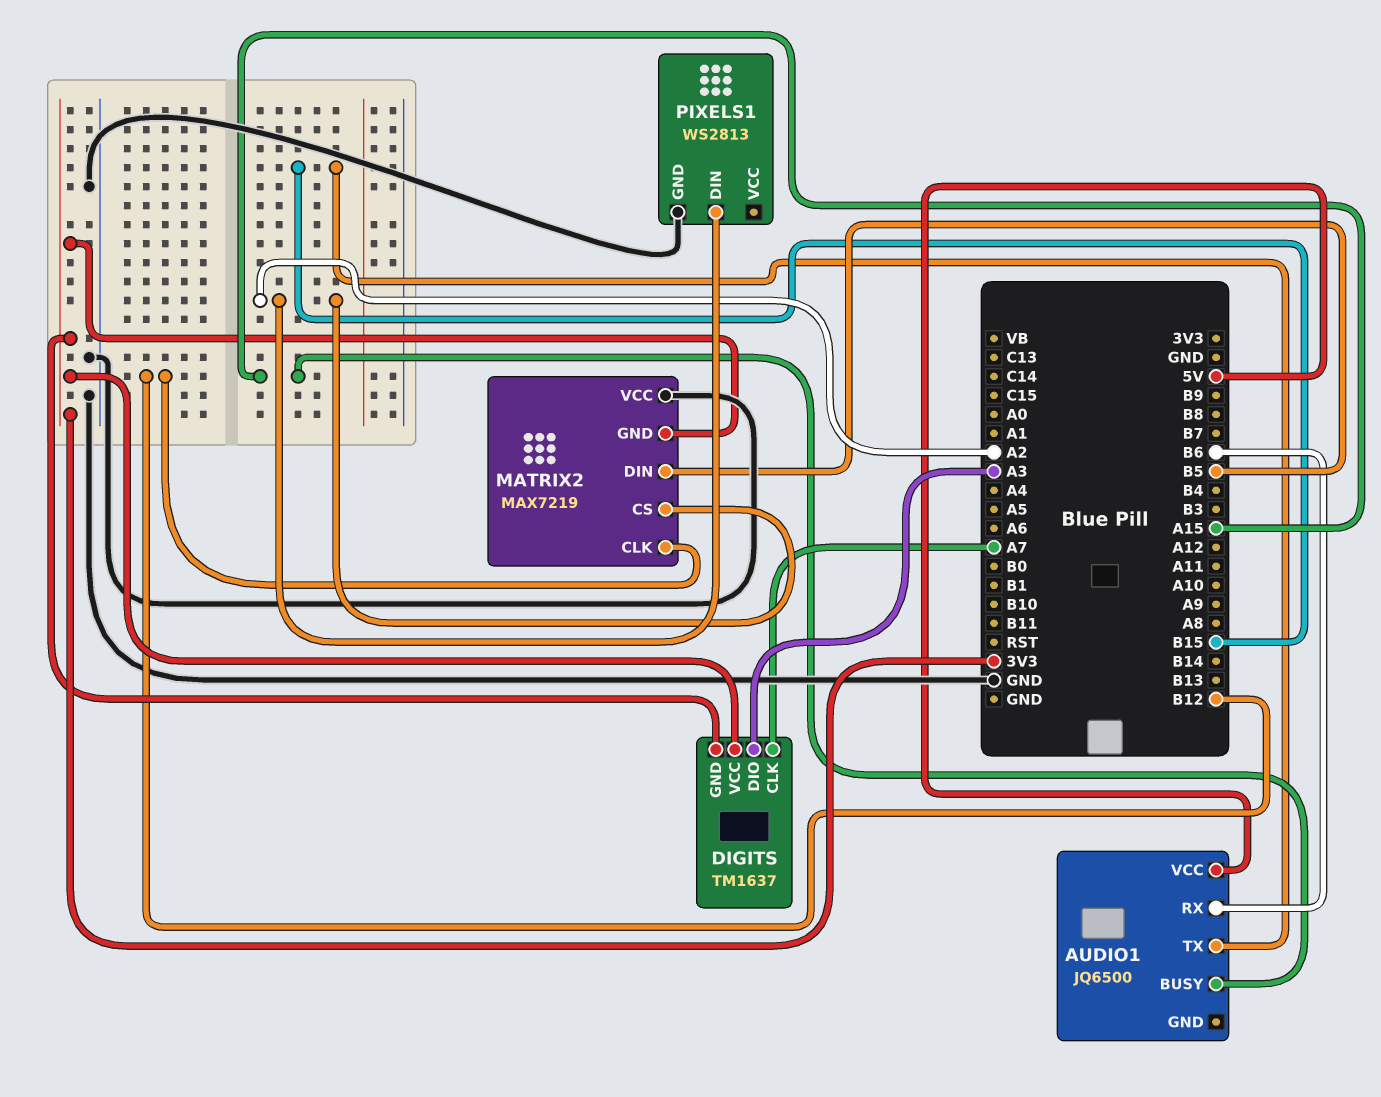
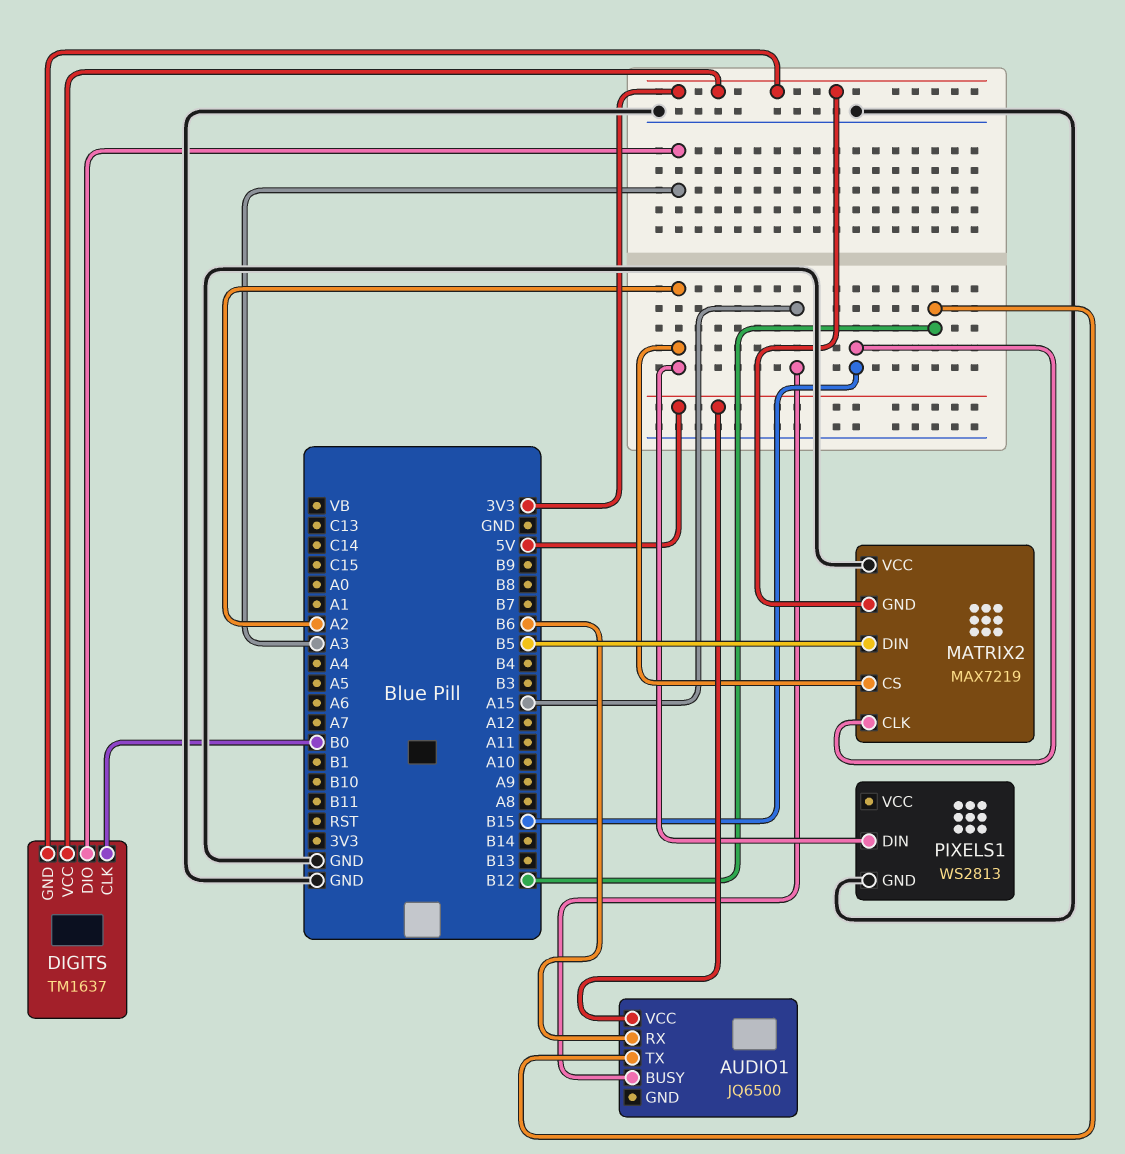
AUDIO1 pin TX: B15 -> B12
DIGITS pin CLK: A7 -> B0
MATRIX2 pin CLK: B12 -> B15

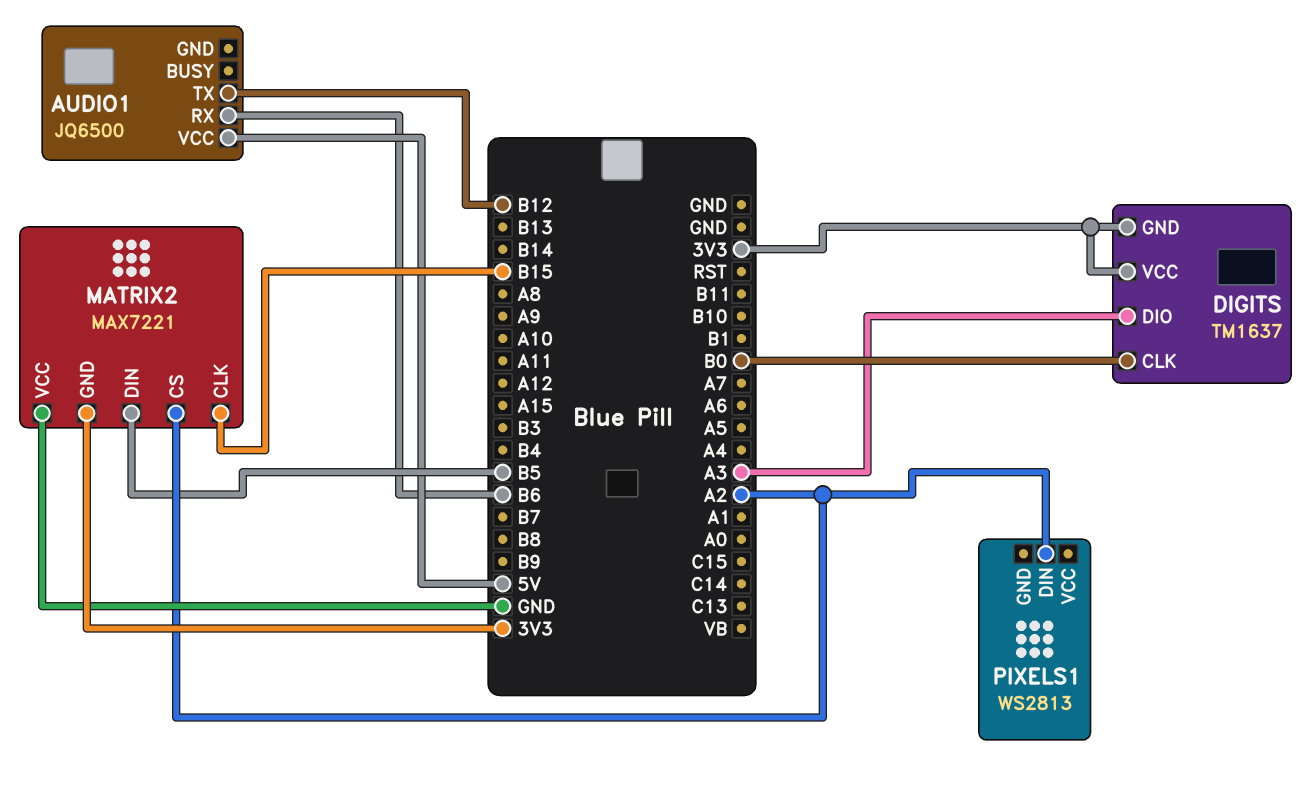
AUDIO1 pin BUSY: A15 -> none
MATRIX2: MAX7219 -> MAX7221
PIXELS1 pin GND: GND -> none

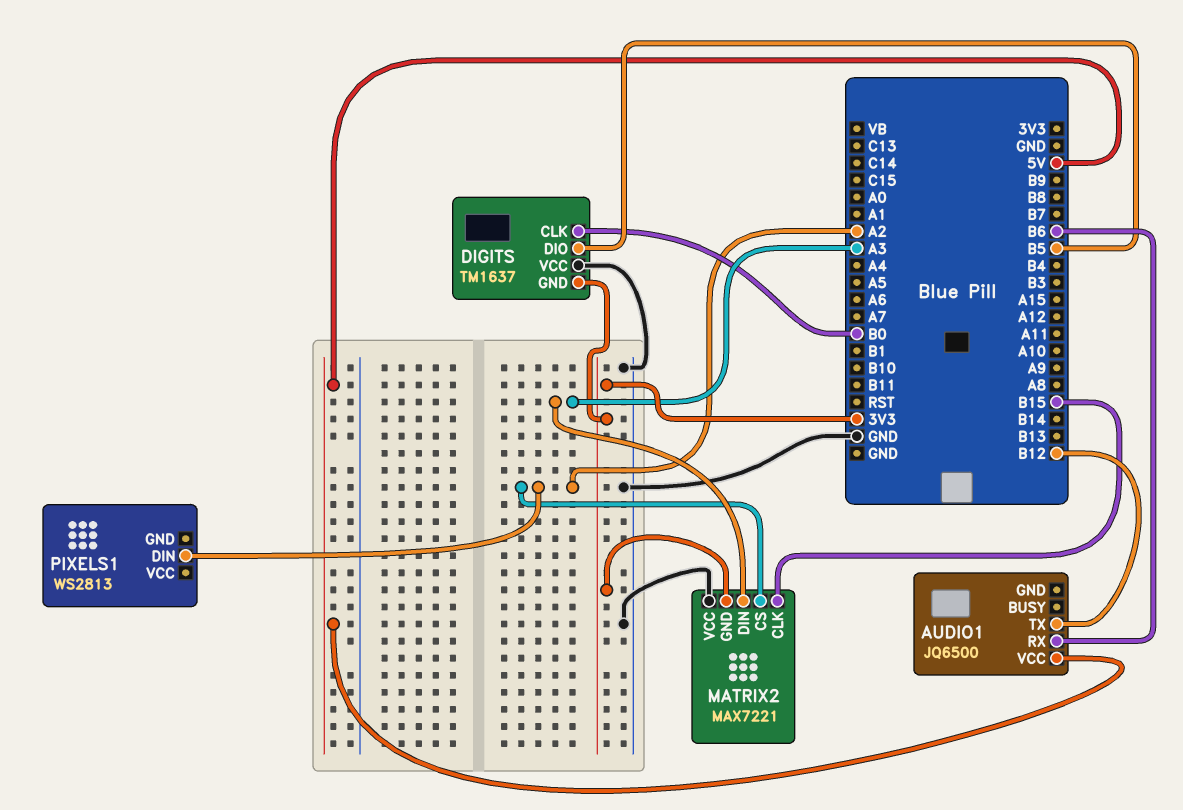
DIGITS pin DIO: A3 -> B5
DIGITS pin VCC: 3V3 -> GND
MATRIX2 pin DIN: B5 -> A3

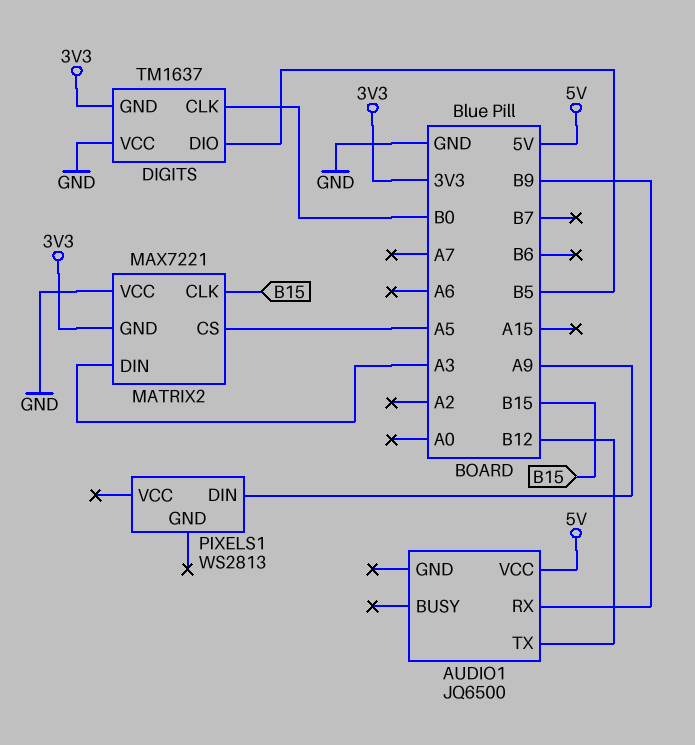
AUDIO1 pin RX: B6 -> B9
MATRIX2 pin CS: A2 -> A5
PIXELS1 pin DIN: A2 -> A9

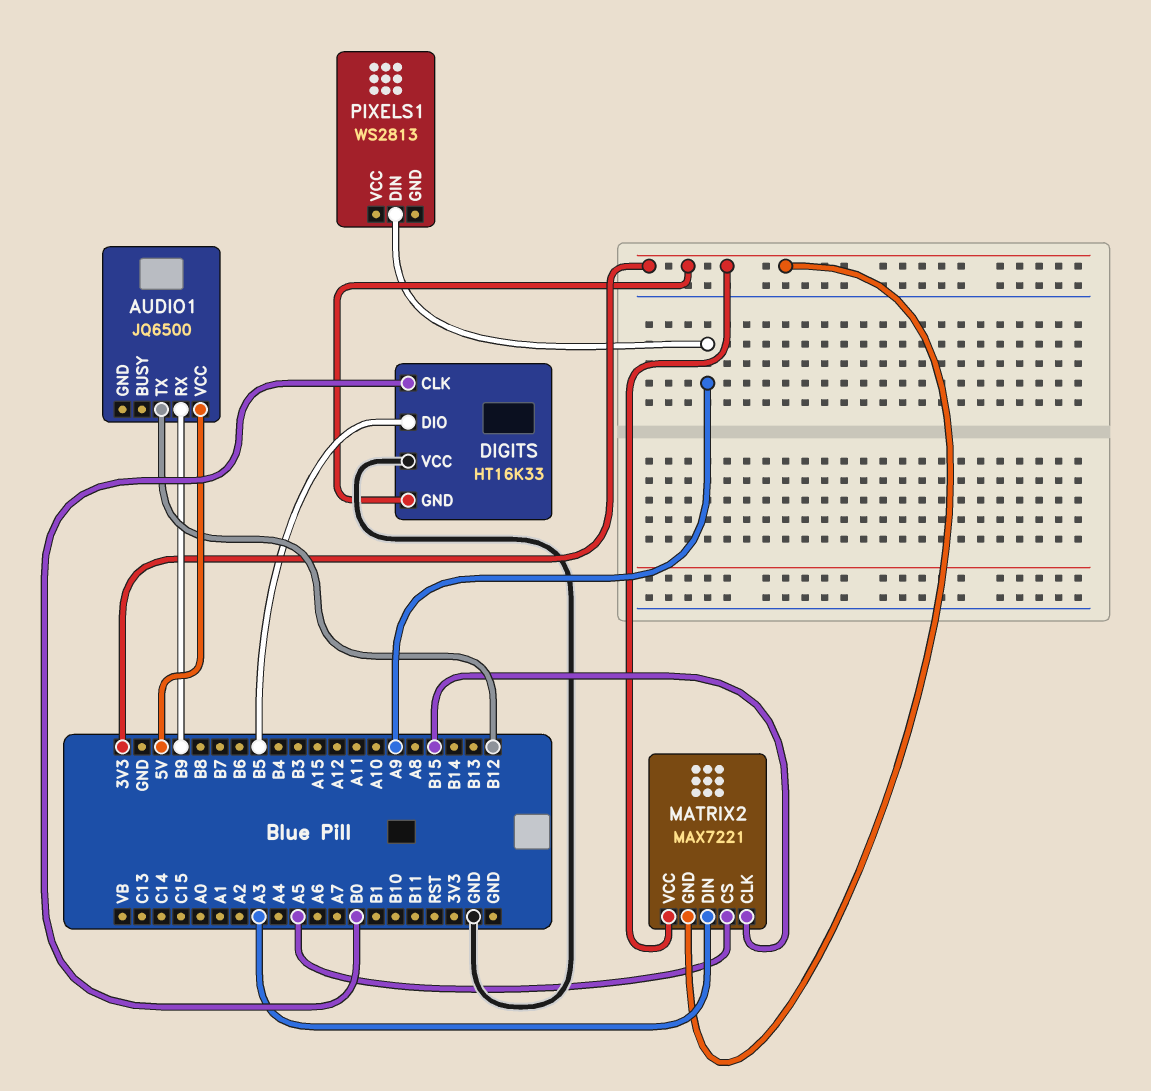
DIGITS: TM1637 -> HT16K33
MATRIX2 pin VCC: GND -> 3V3

